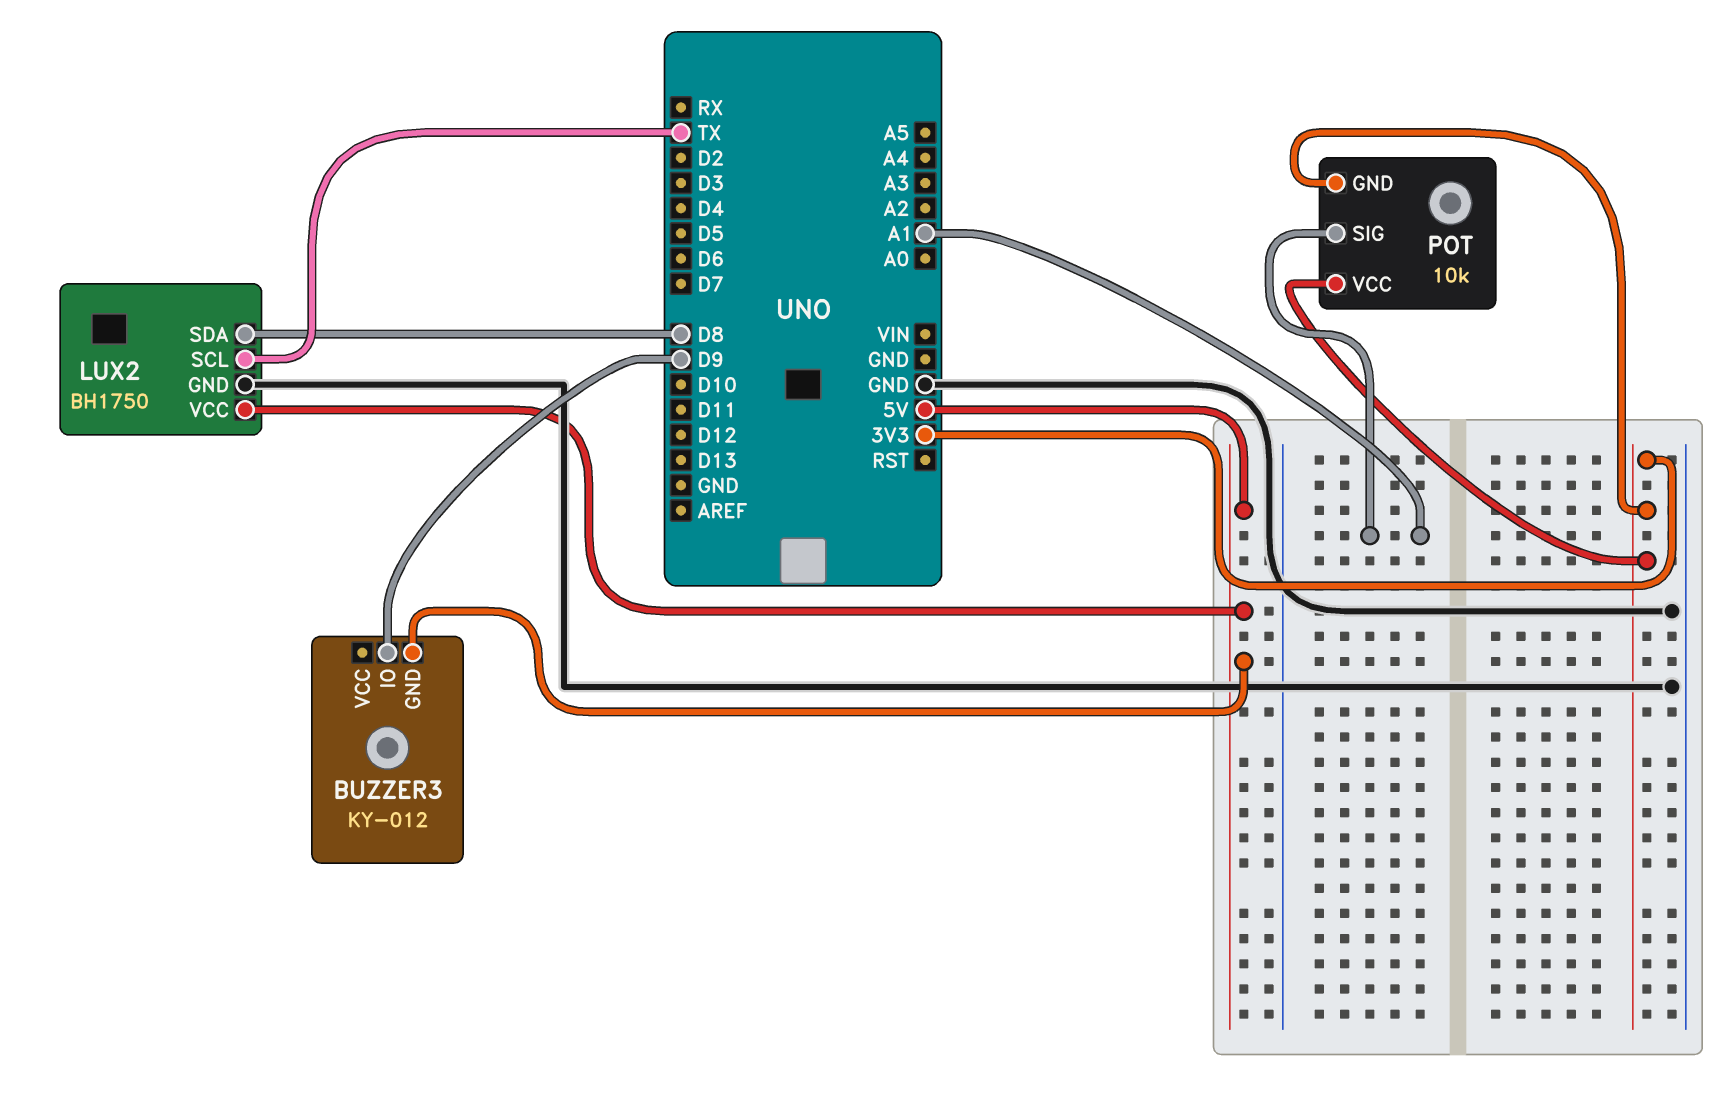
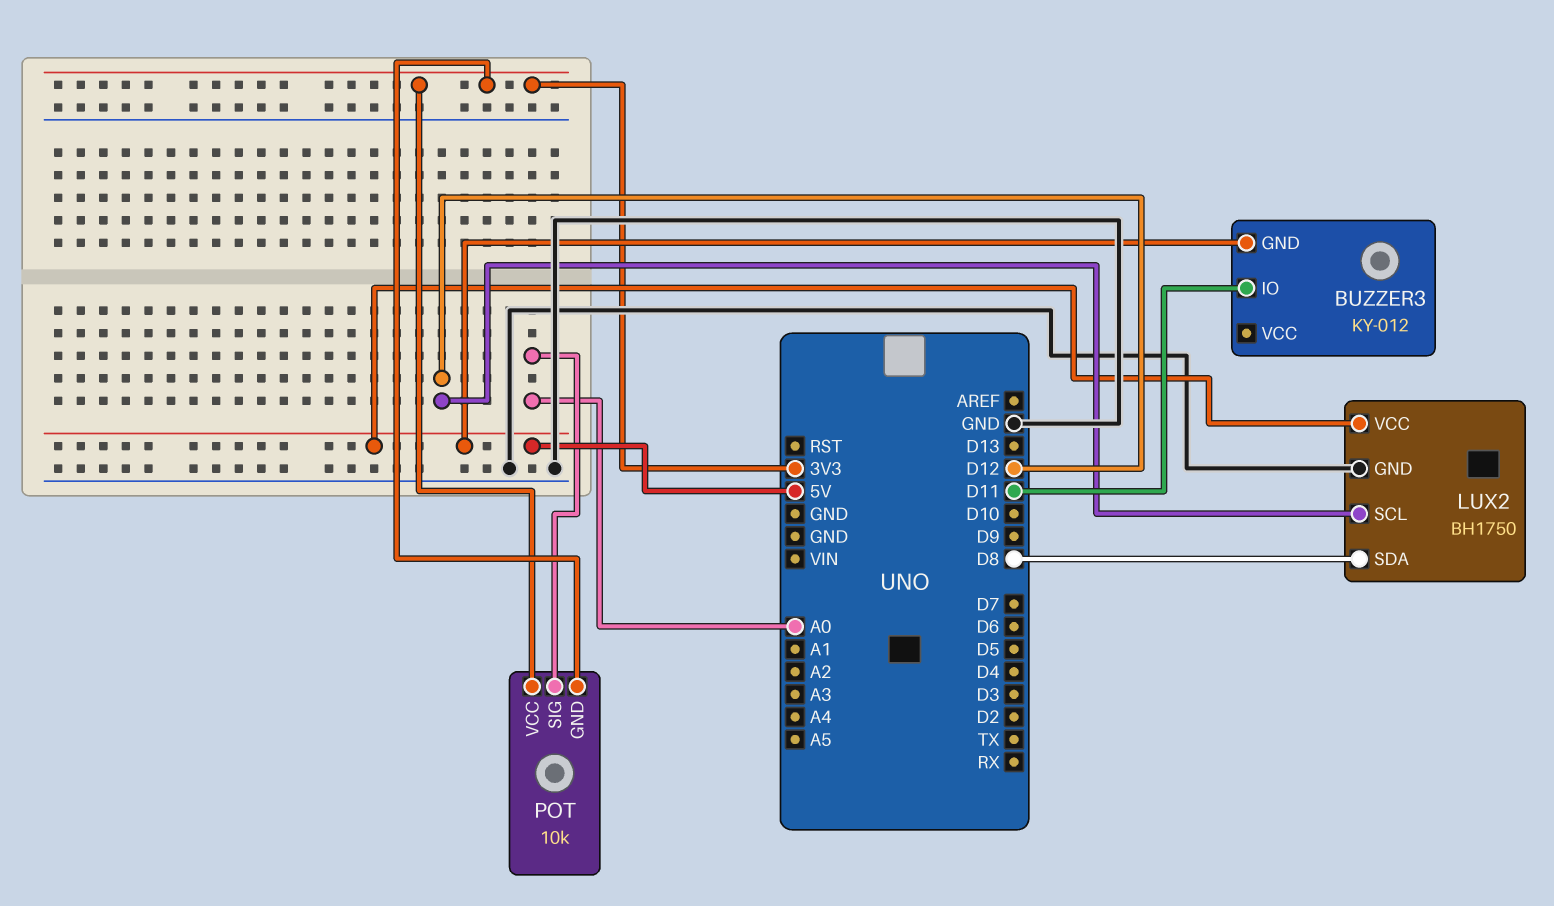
BUZZER3 pin IO: D9 -> D11
LUX2 pin SCL: TX -> D12
POT pin SIG: A1 -> A0

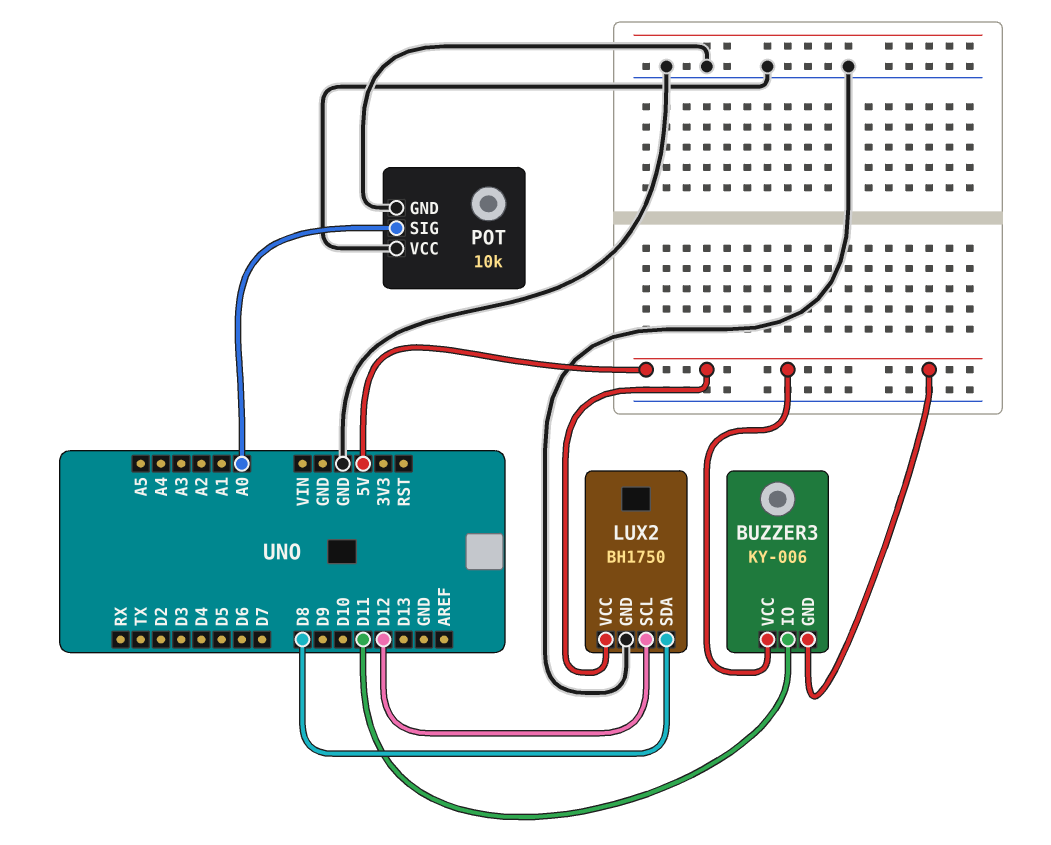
BUZZER3: KY-012 -> KY-006
BUZZER3 pin VCC: none -> 5V
POT pin GND: 3V3 -> GND
POT pin VCC: 3V3 -> GND

